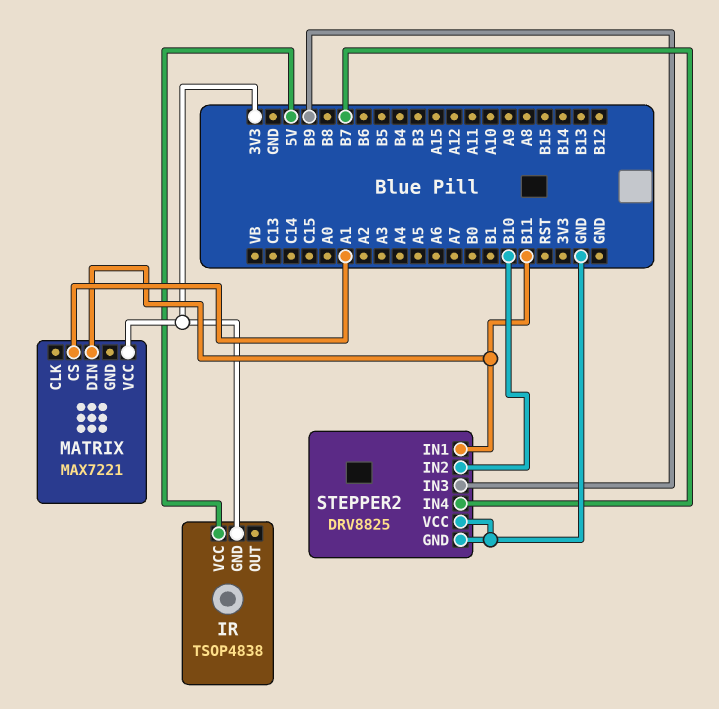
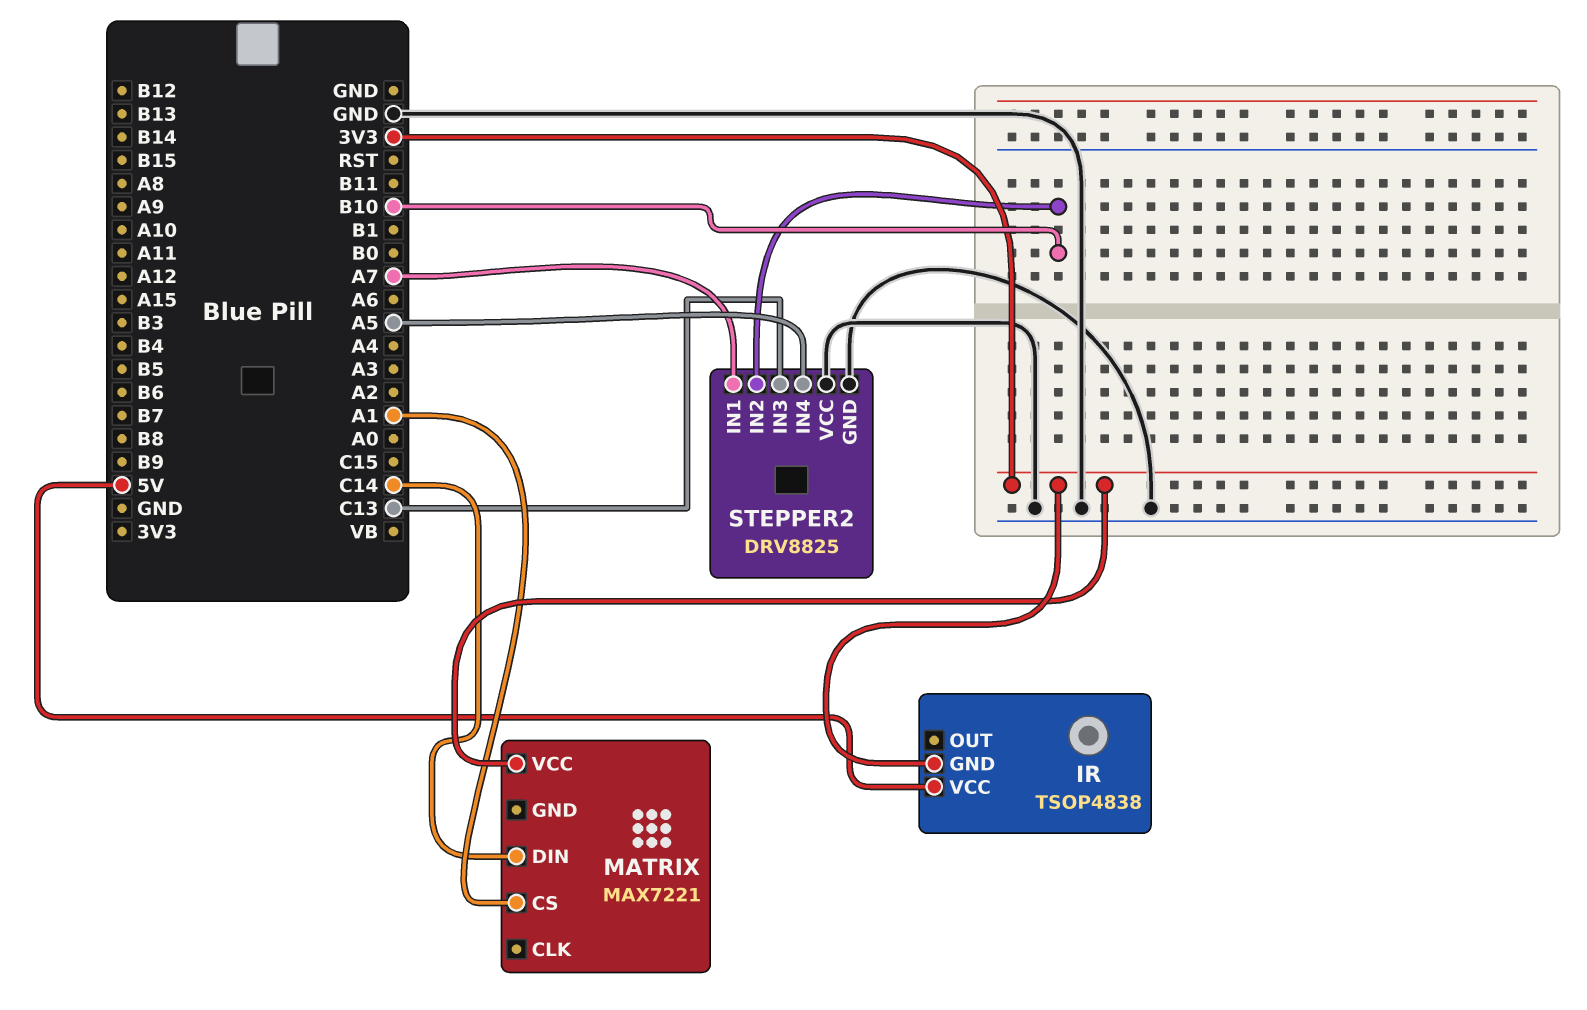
MATRIX pin DIN: B11 -> C14
STEPPER2 pin IN1: B11 -> A7
STEPPER2 pin IN3: B9 -> C13
STEPPER2 pin IN4: B7 -> A5

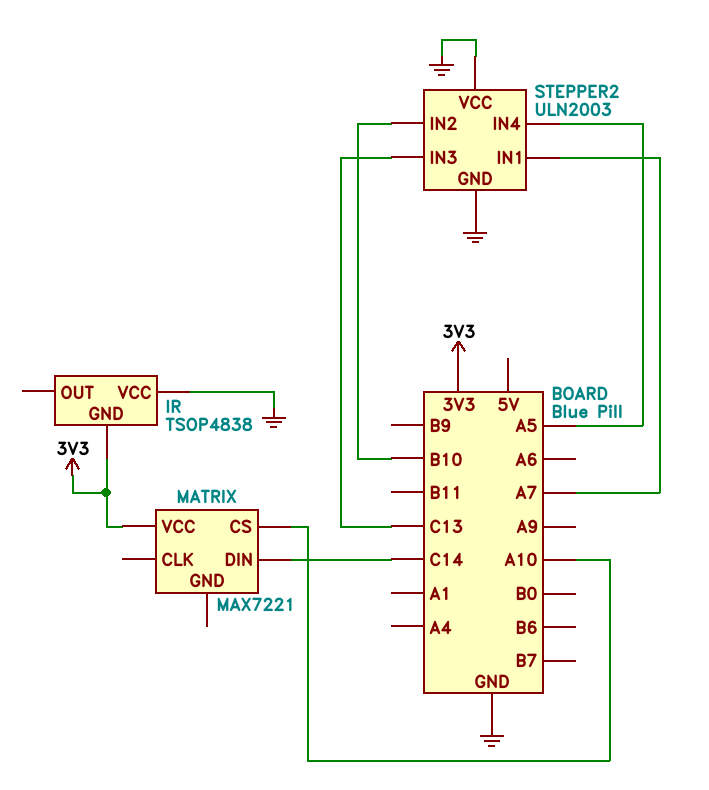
IR pin VCC: 5V -> GND
MATRIX pin CS: A1 -> A10
STEPPER2: DRV8825 -> ULN2003

